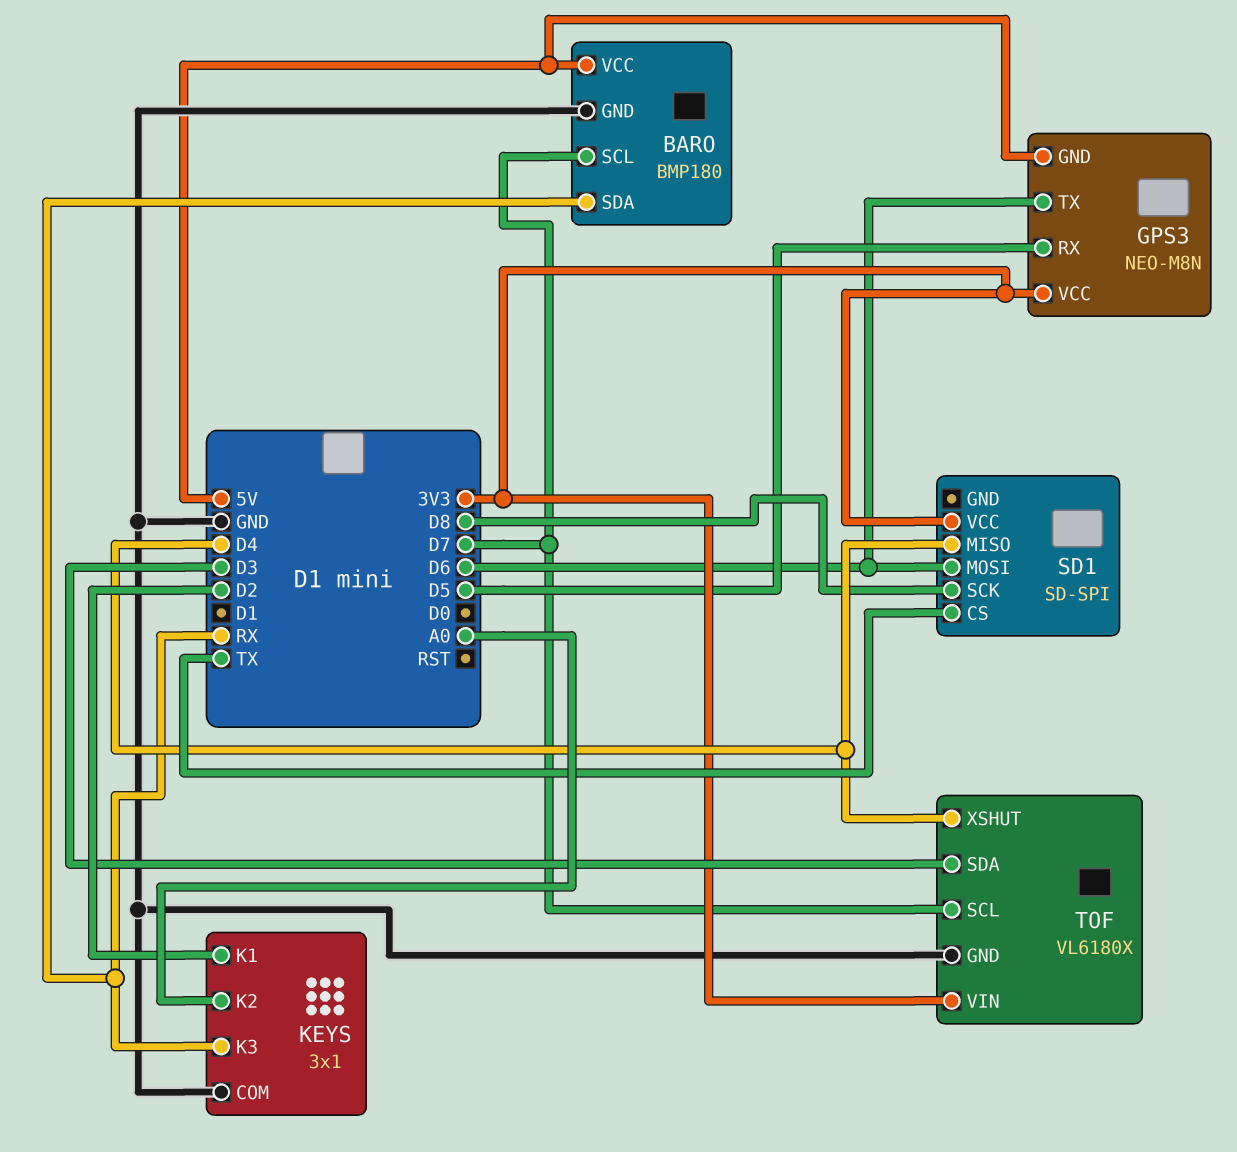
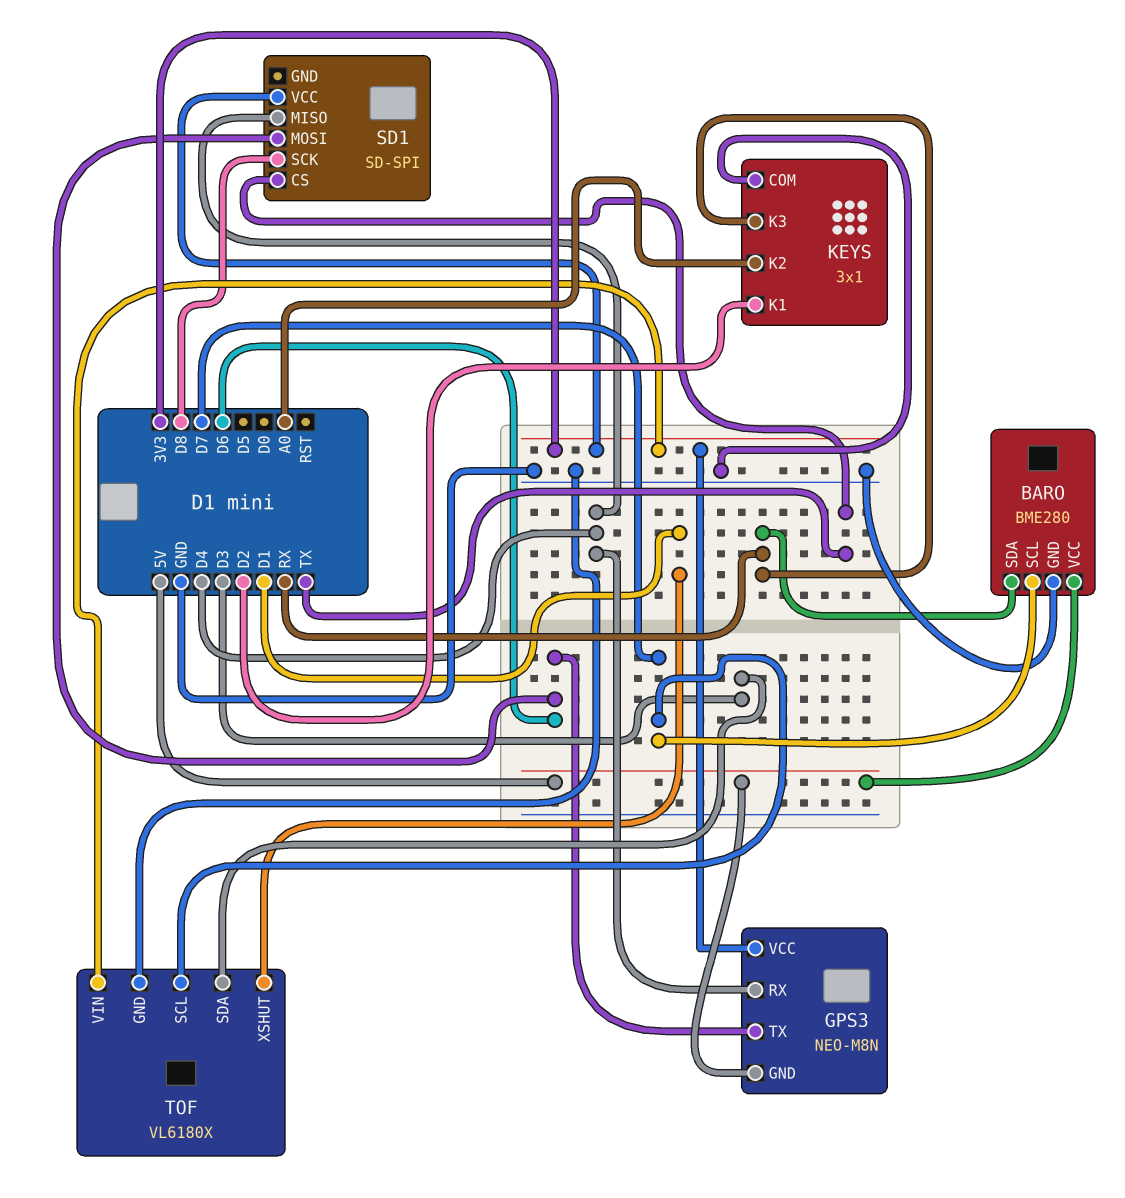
BARO: BMP180 -> BME280
GPS3 pin RX: D5 -> D4
TOF pin XSHUT: D4 -> D1

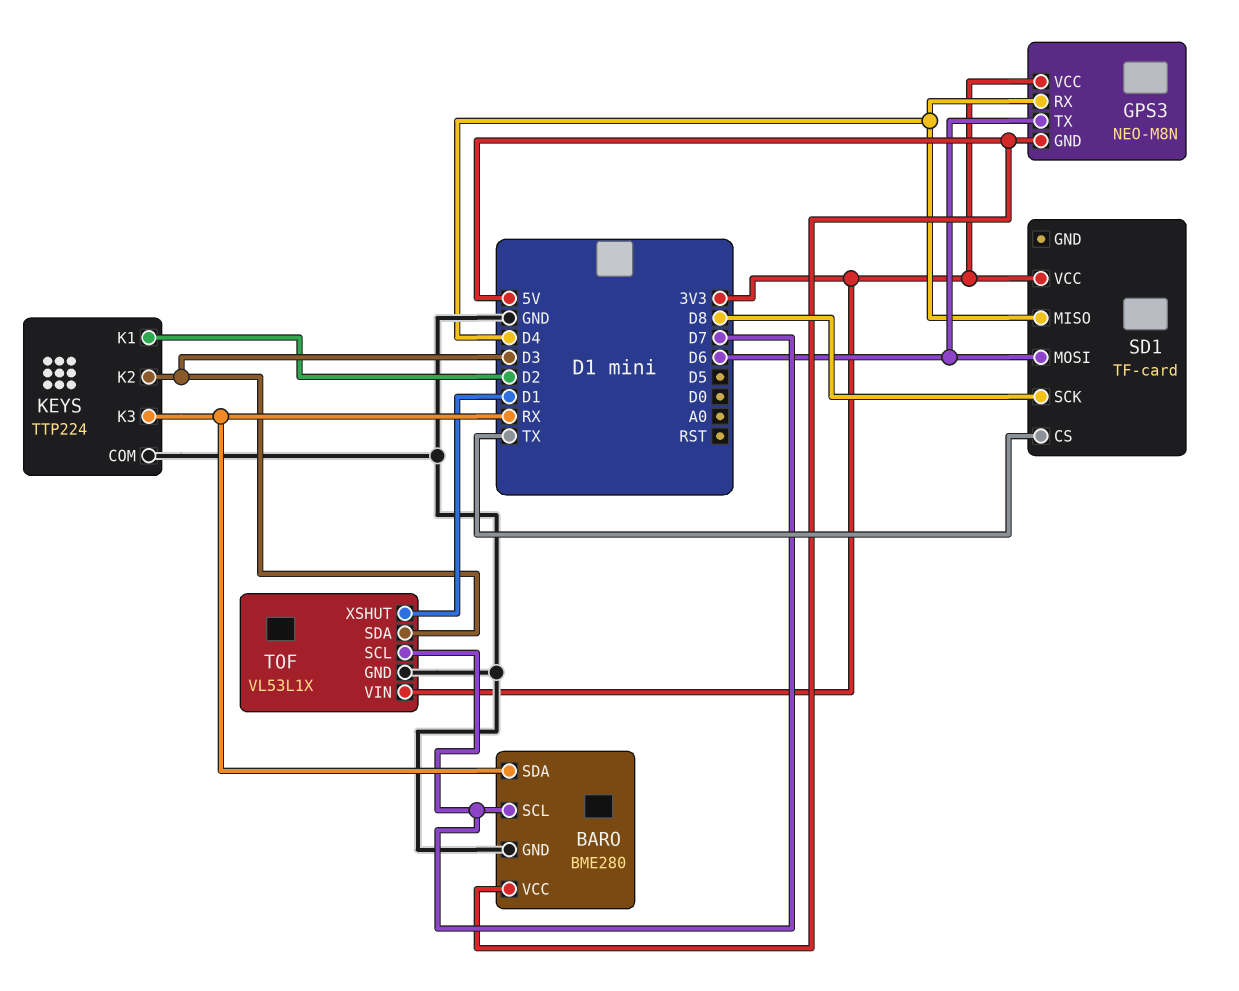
KEYS: 3x1 -> TTP224
KEYS pin K2: A0 -> D3
SD1: SD-SPI -> TF-card
TOF: VL6180X -> VL53L1X

